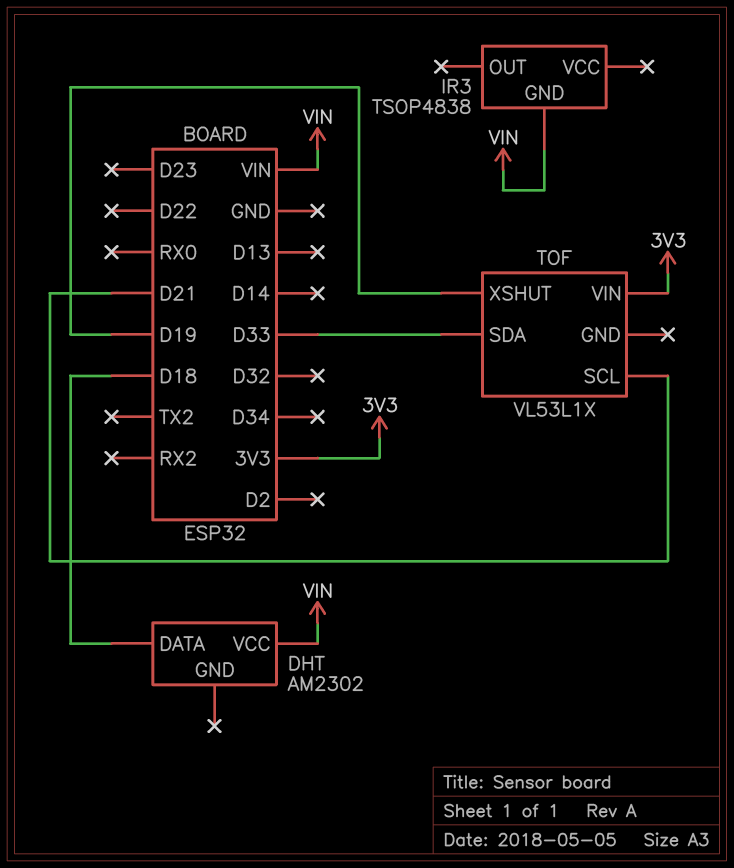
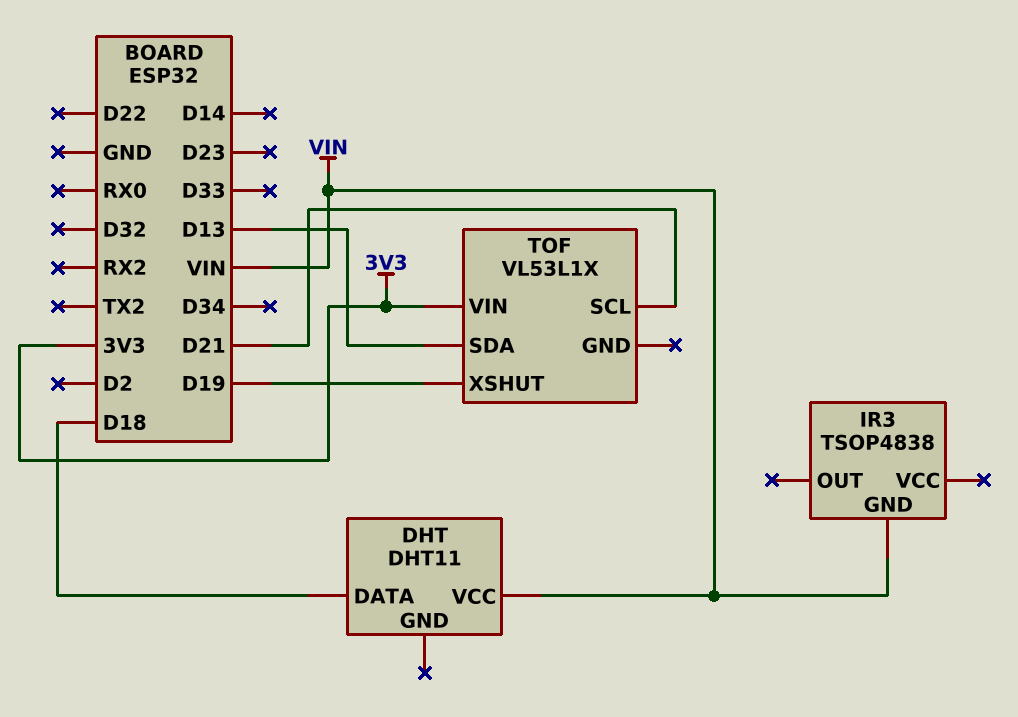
DHT: AM2302 -> DHT11
TOF pin SDA: D33 -> D13

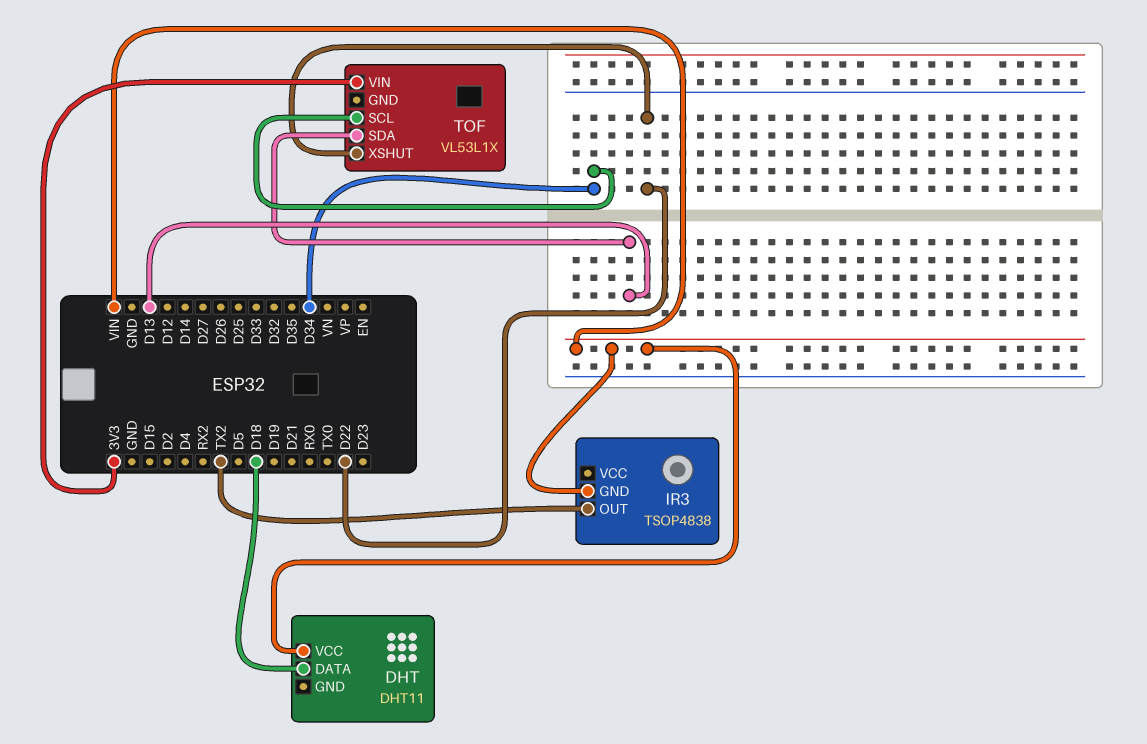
IR3 pin OUT: none -> TX2
TOF pin SCL: D21 -> D34
TOF pin XSHUT: D19 -> D22

